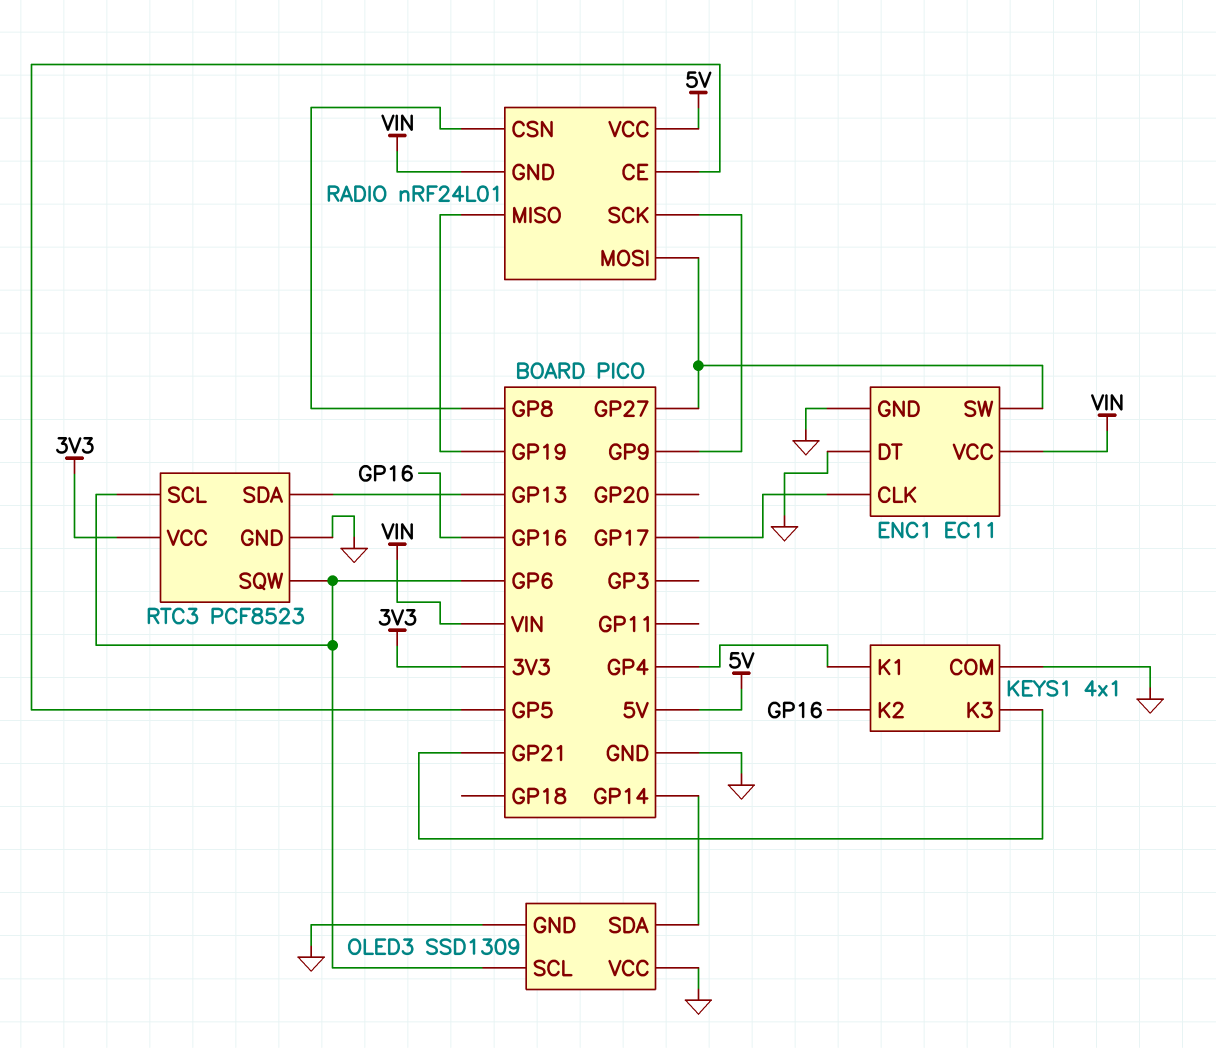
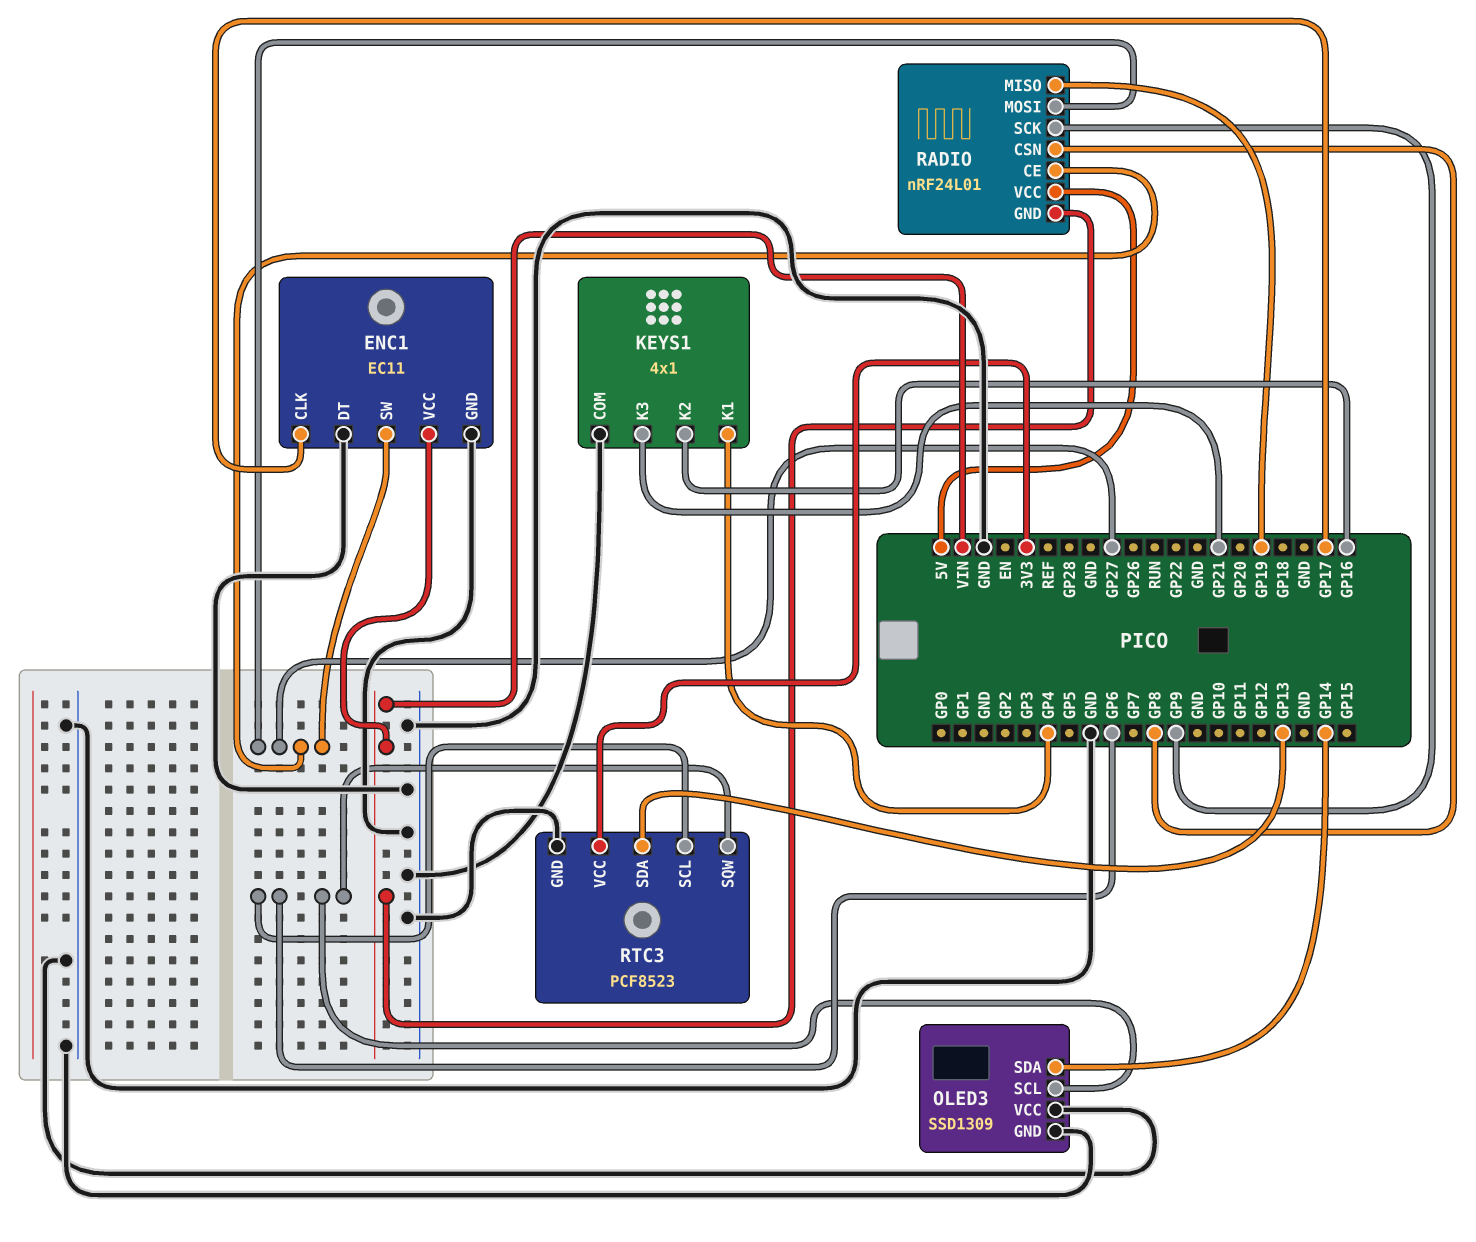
RADIO pin CE: GP5 -> GP27

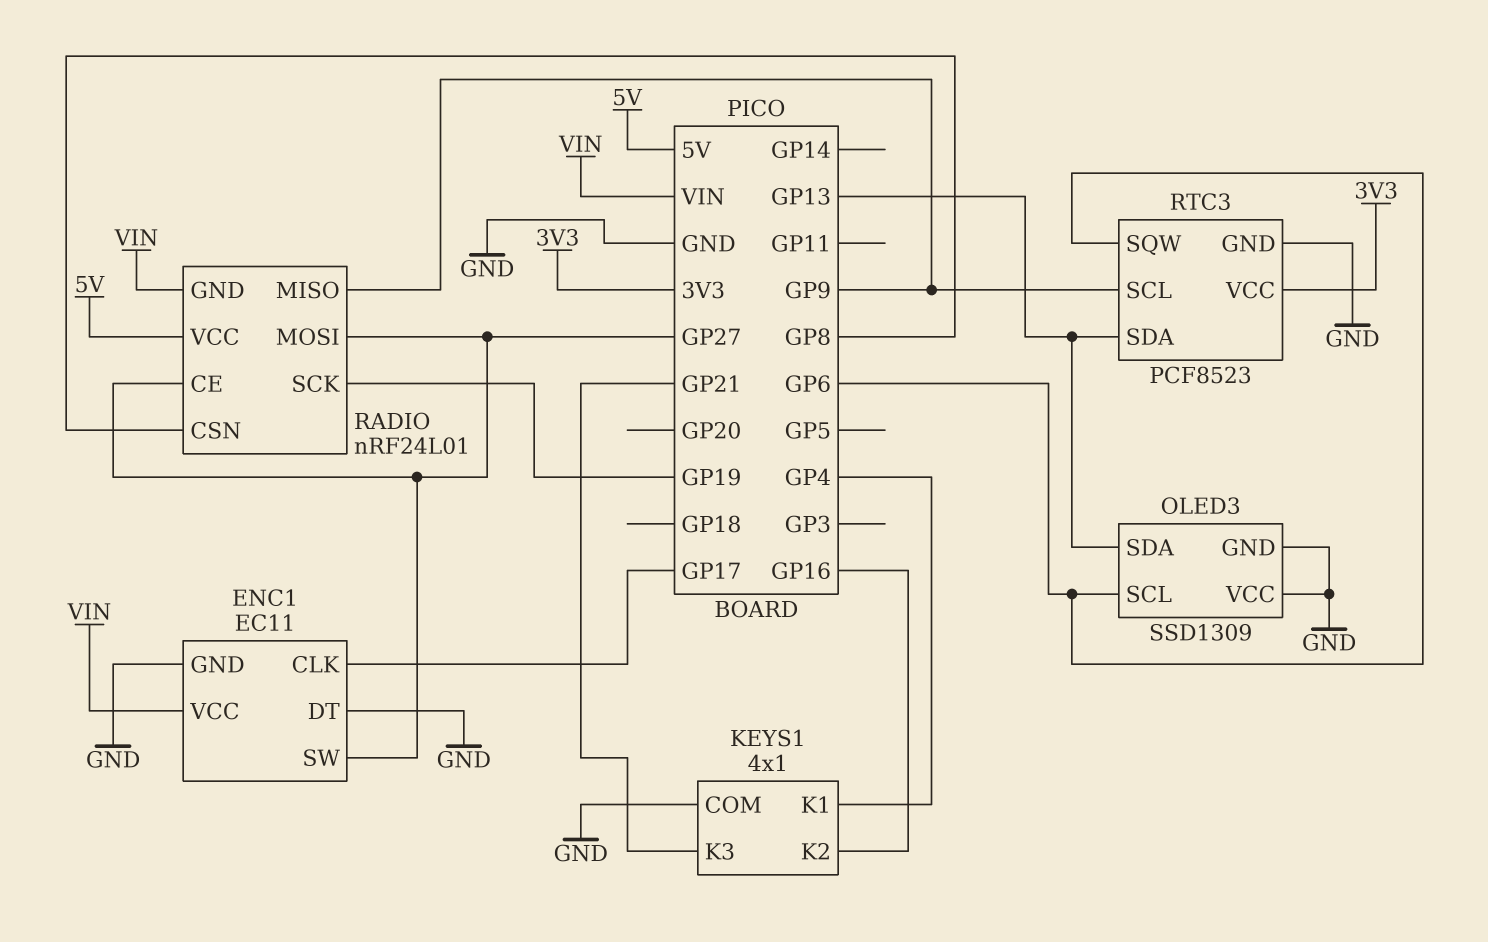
OLED3 pin SDA: GP14 -> GP13
RADIO pin MISO: GP19 -> GP9
RADIO pin SCK: GP9 -> GP19
RTC3 pin SCL: GP6 -> GP9

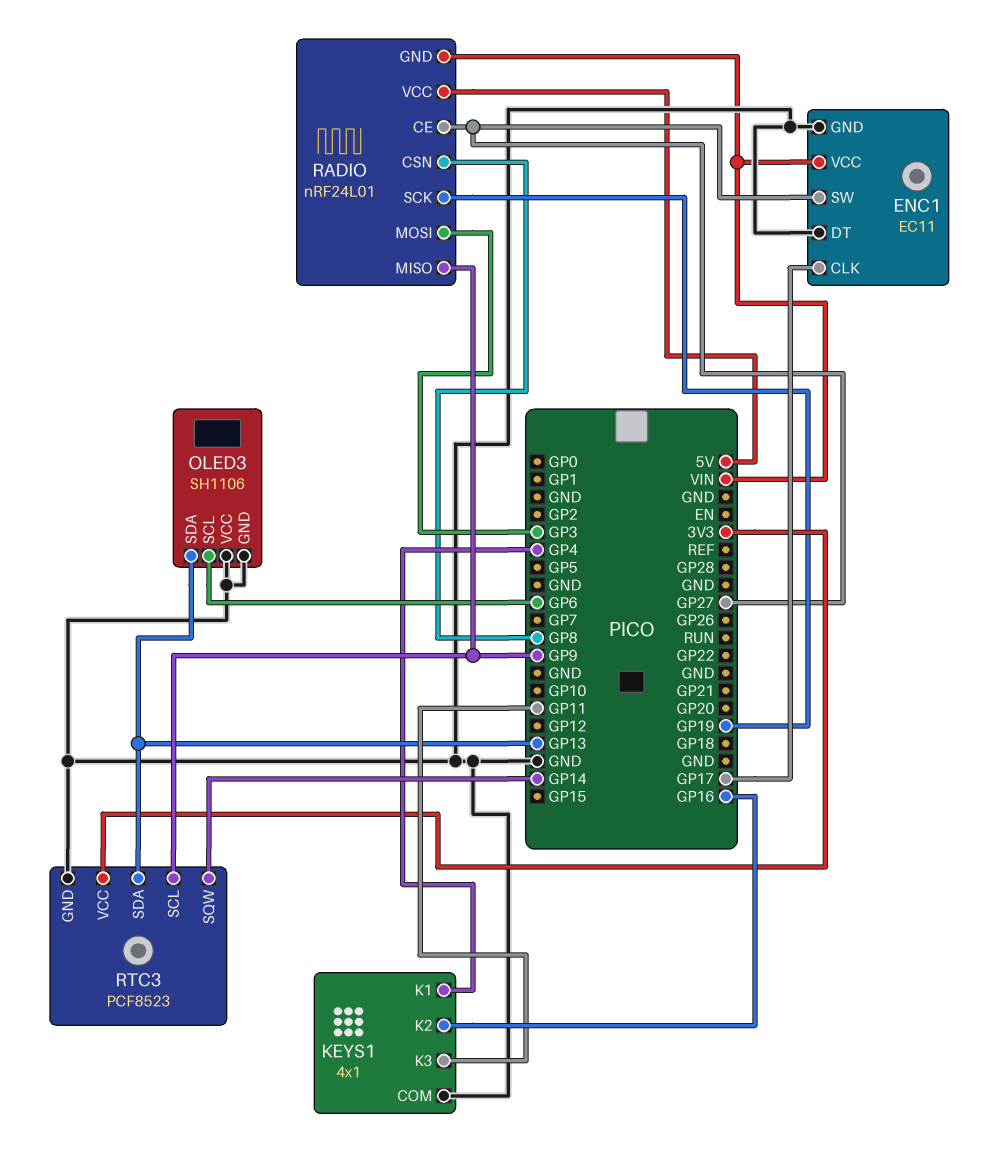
KEYS1 pin K3: GP21 -> GP11
OLED3: SSD1309 -> SH1106
RADIO pin MOSI: GP27 -> GP3
RTC3 pin SQW: GP6 -> GP14

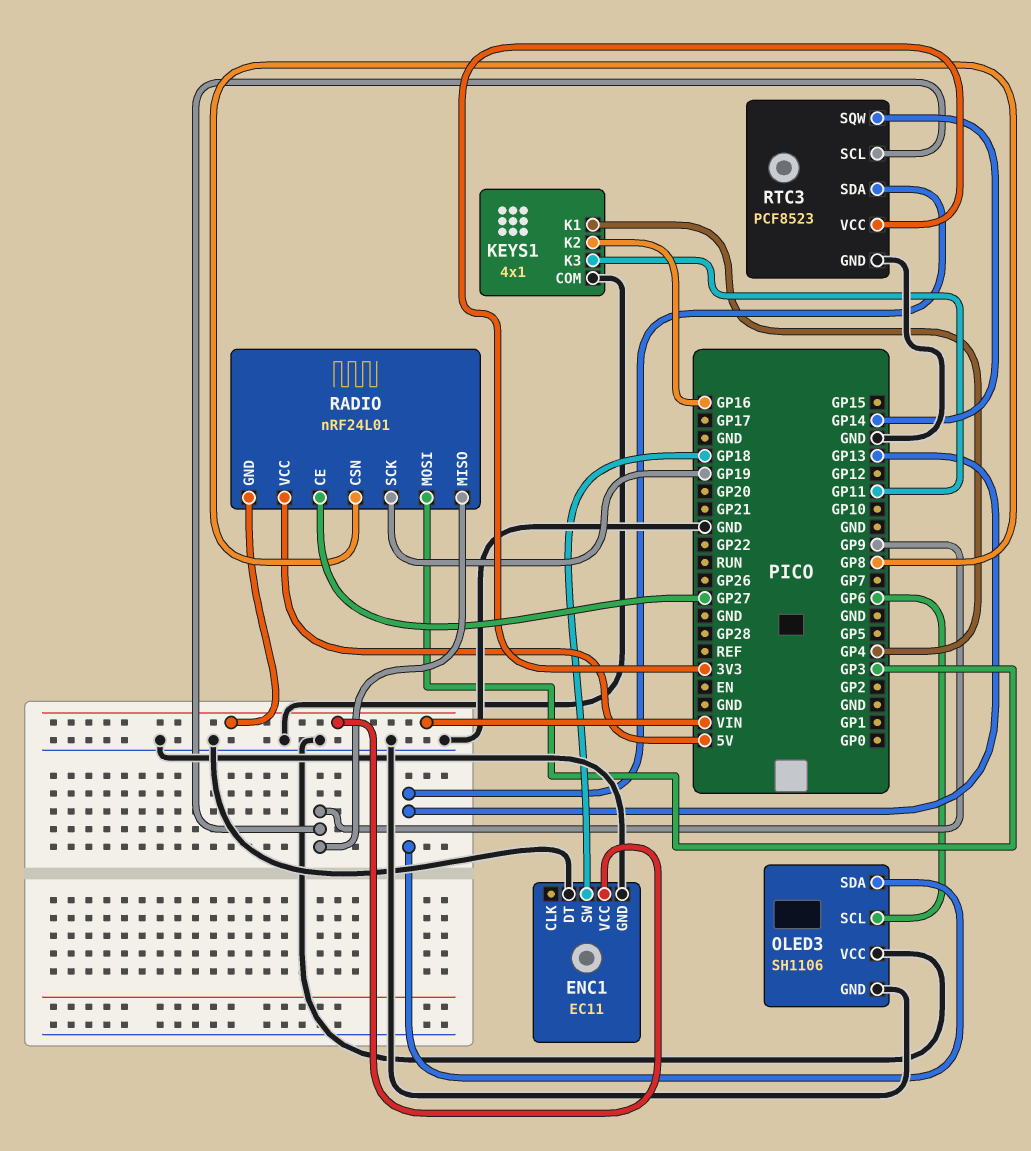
ENC1 pin CLK: GP17 -> none
ENC1 pin SW: GP27 -> GP18

